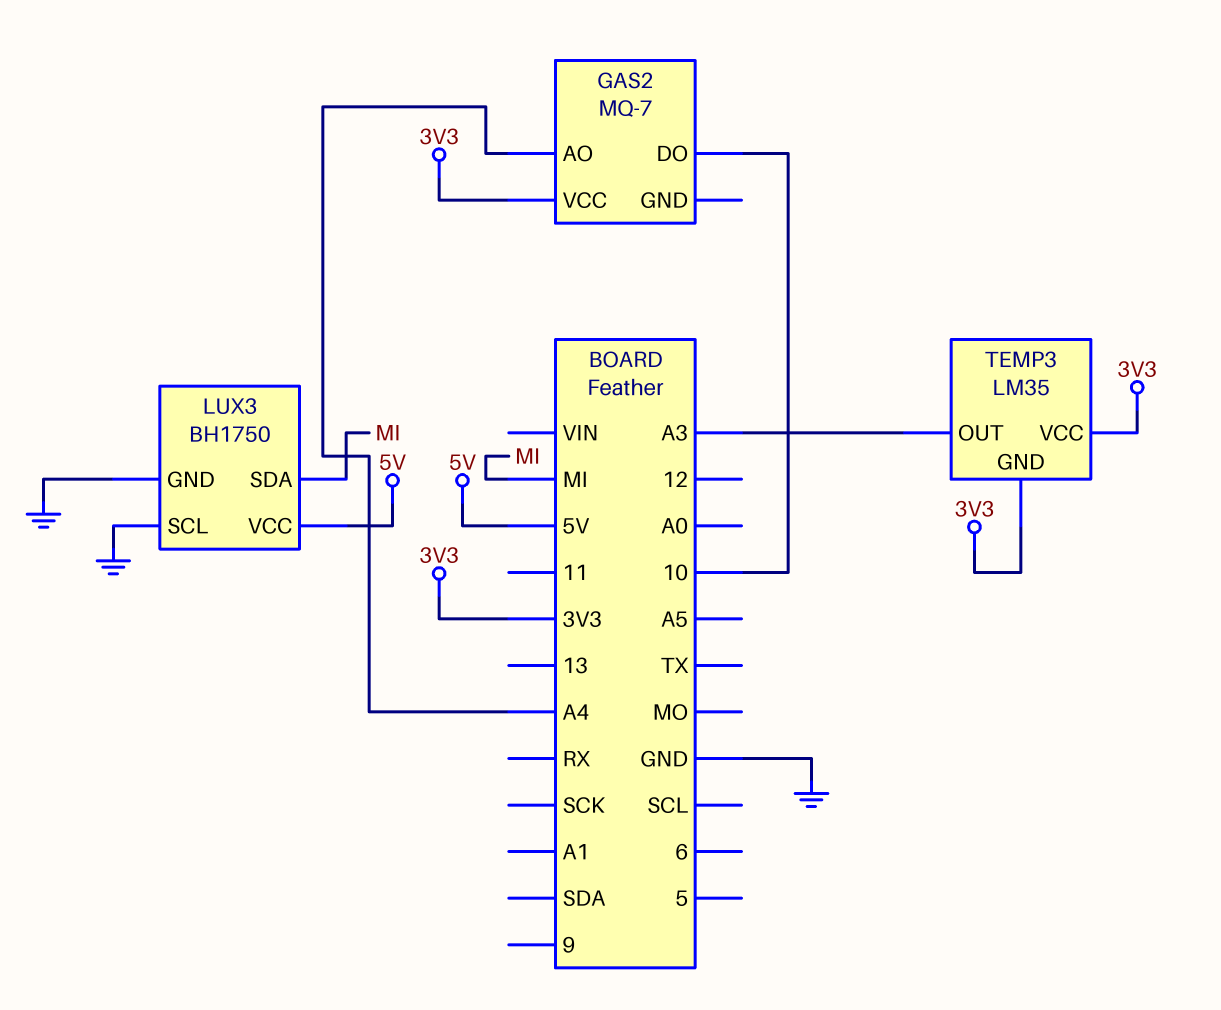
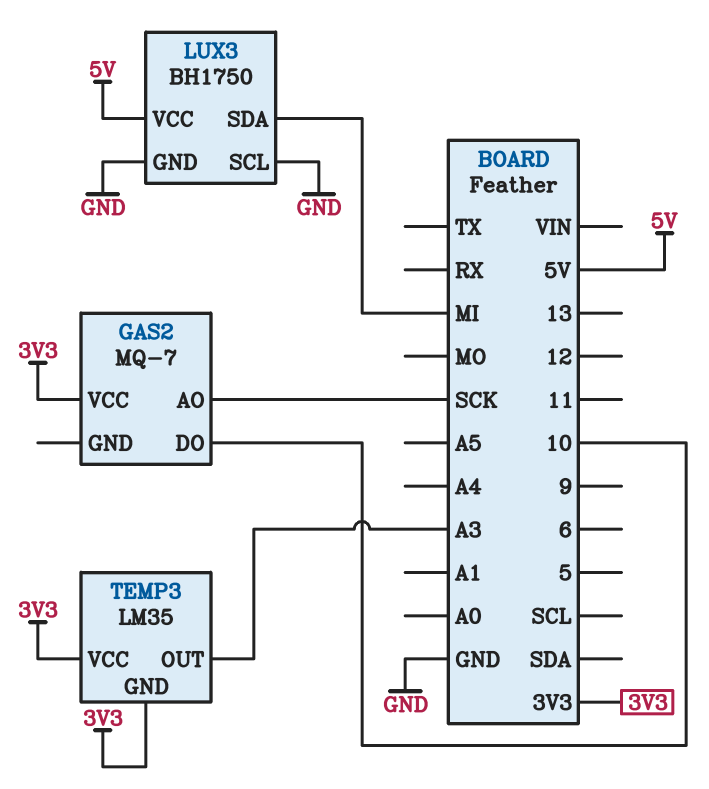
GAS2 pin AO: A4 -> SCK

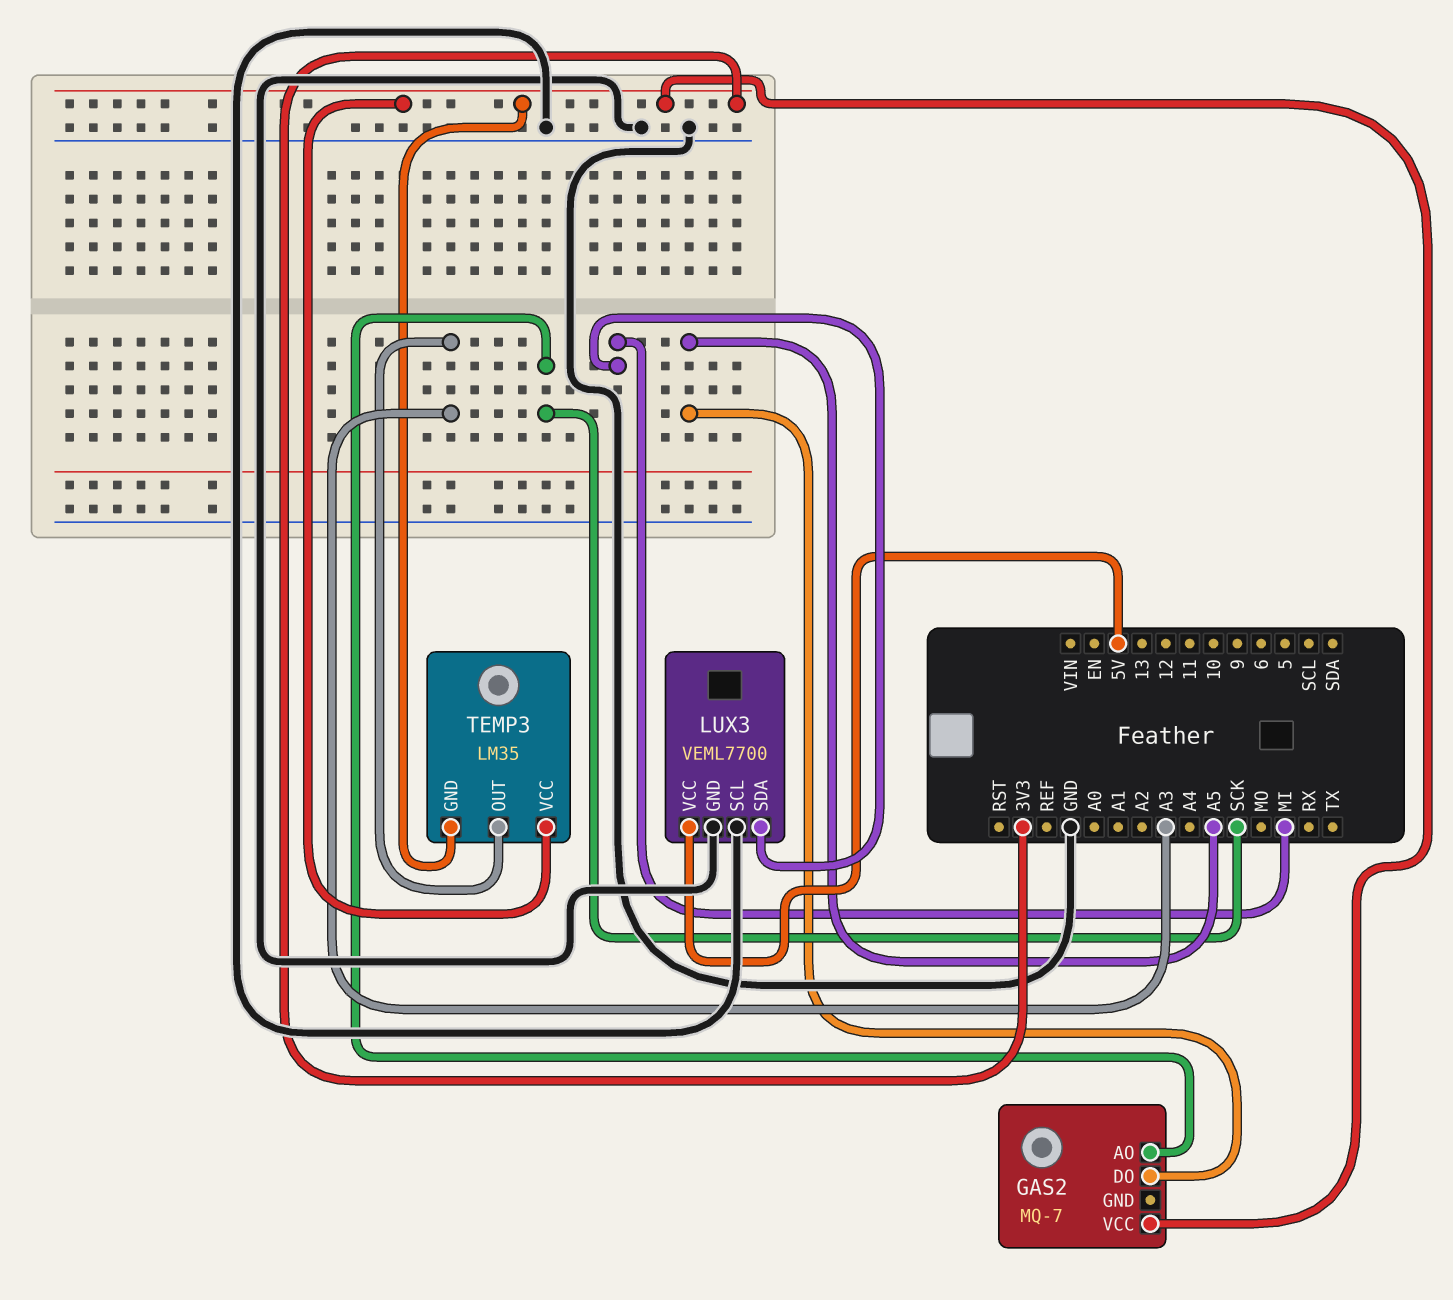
GAS2 pin DO: 10 -> A5
LUX3: BH1750 -> VEML7700

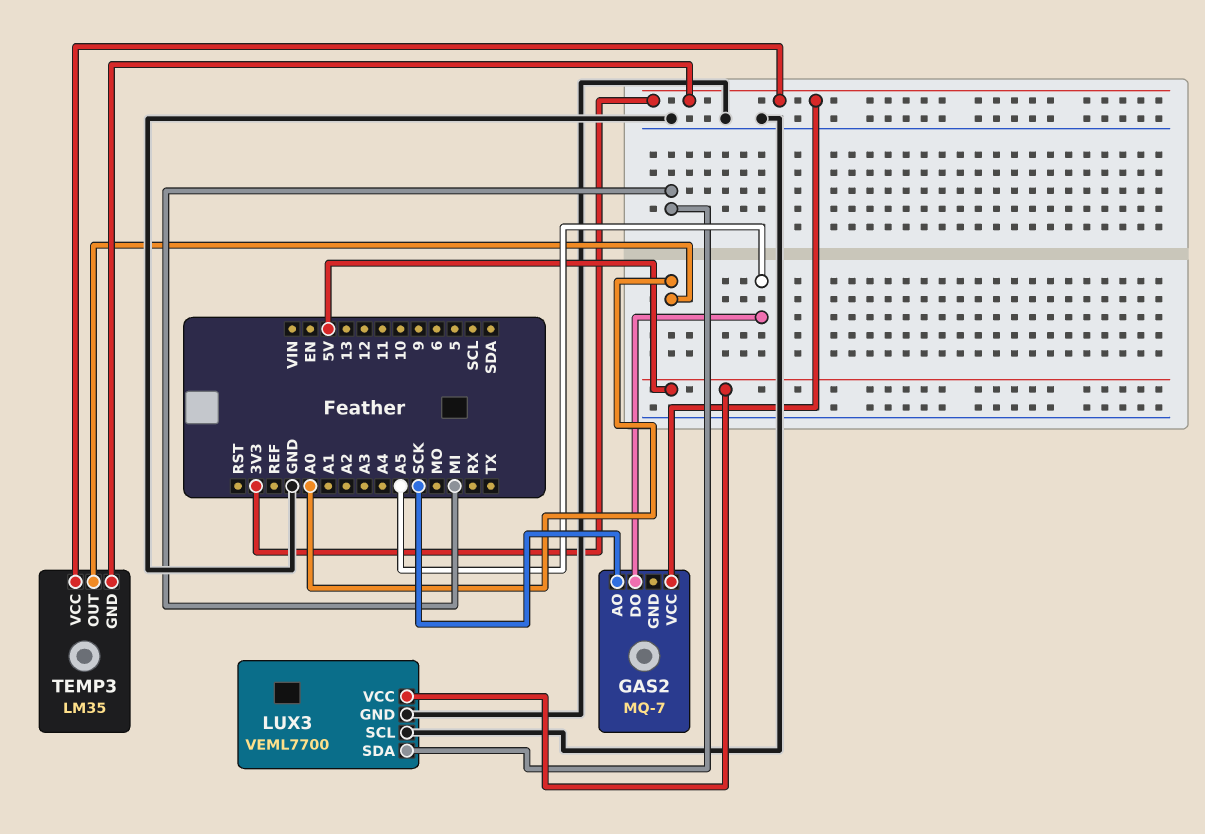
TEMP3 pin OUT: A3 -> A0

